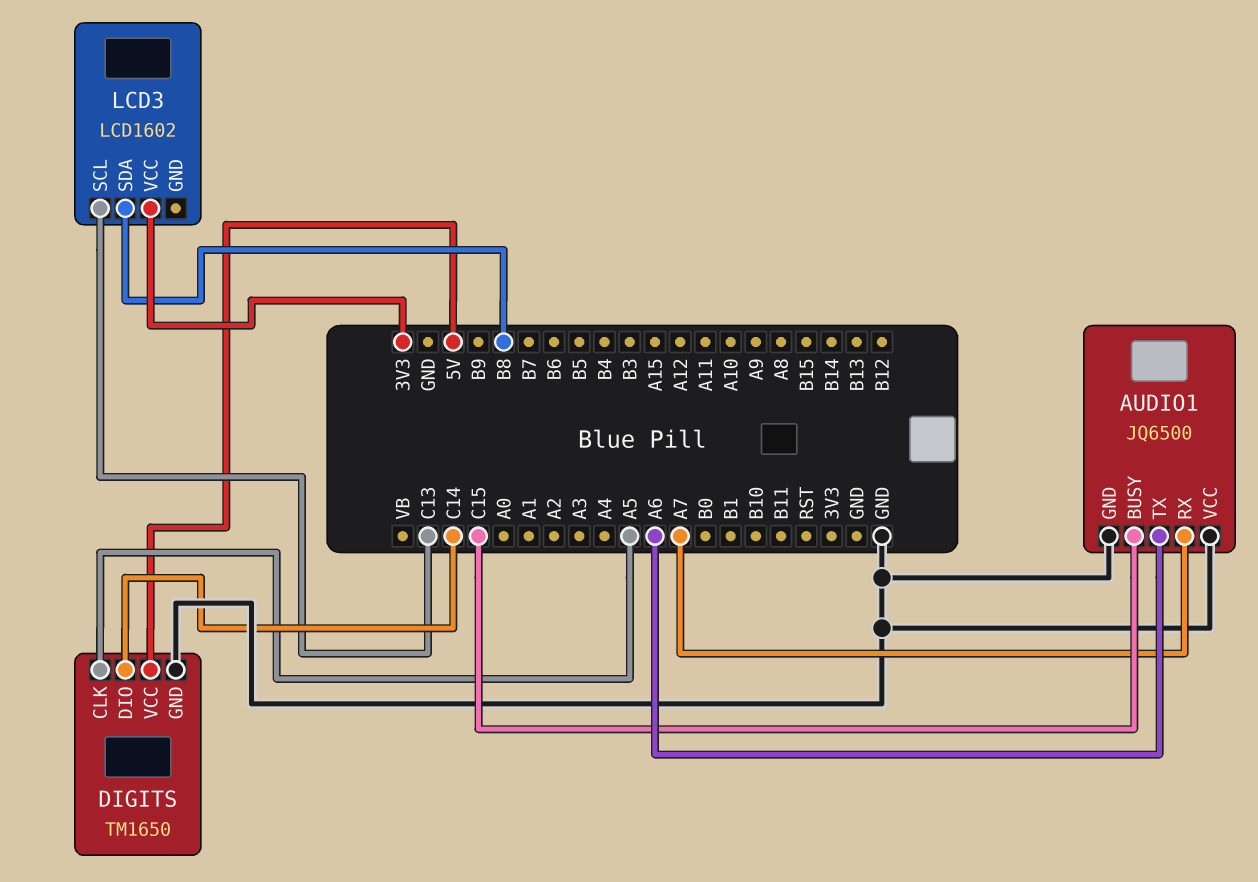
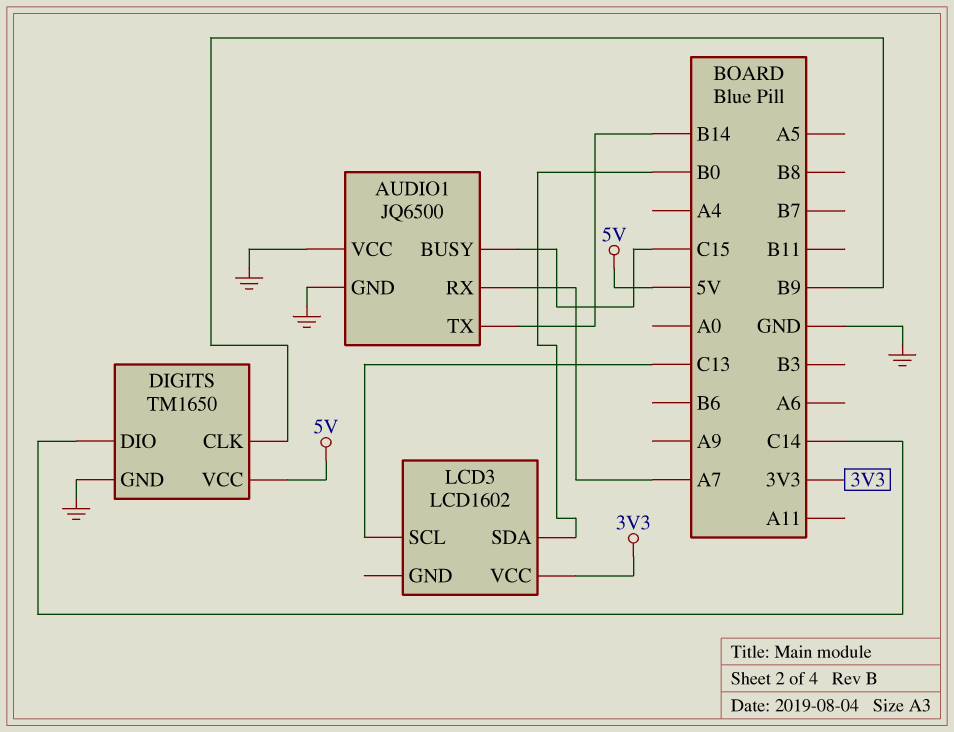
AUDIO1 pin TX: A6 -> B14
DIGITS pin CLK: A5 -> B9
LCD3 pin SDA: B8 -> B0

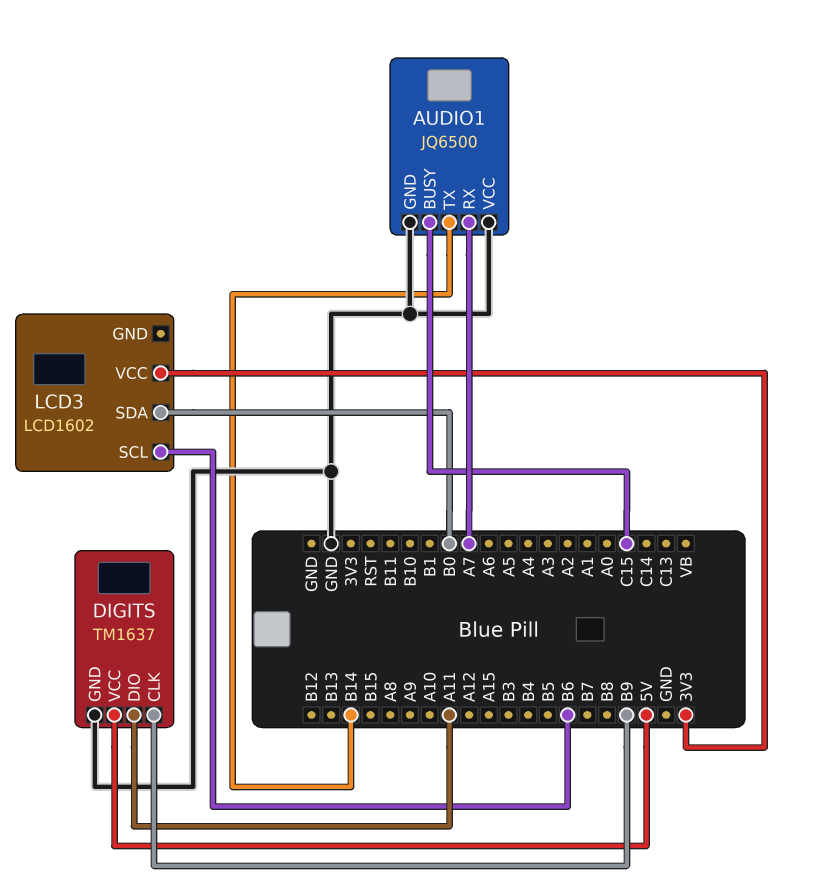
DIGITS: TM1650 -> TM1637
DIGITS pin DIO: C14 -> A11
LCD3 pin SCL: C13 -> B6

